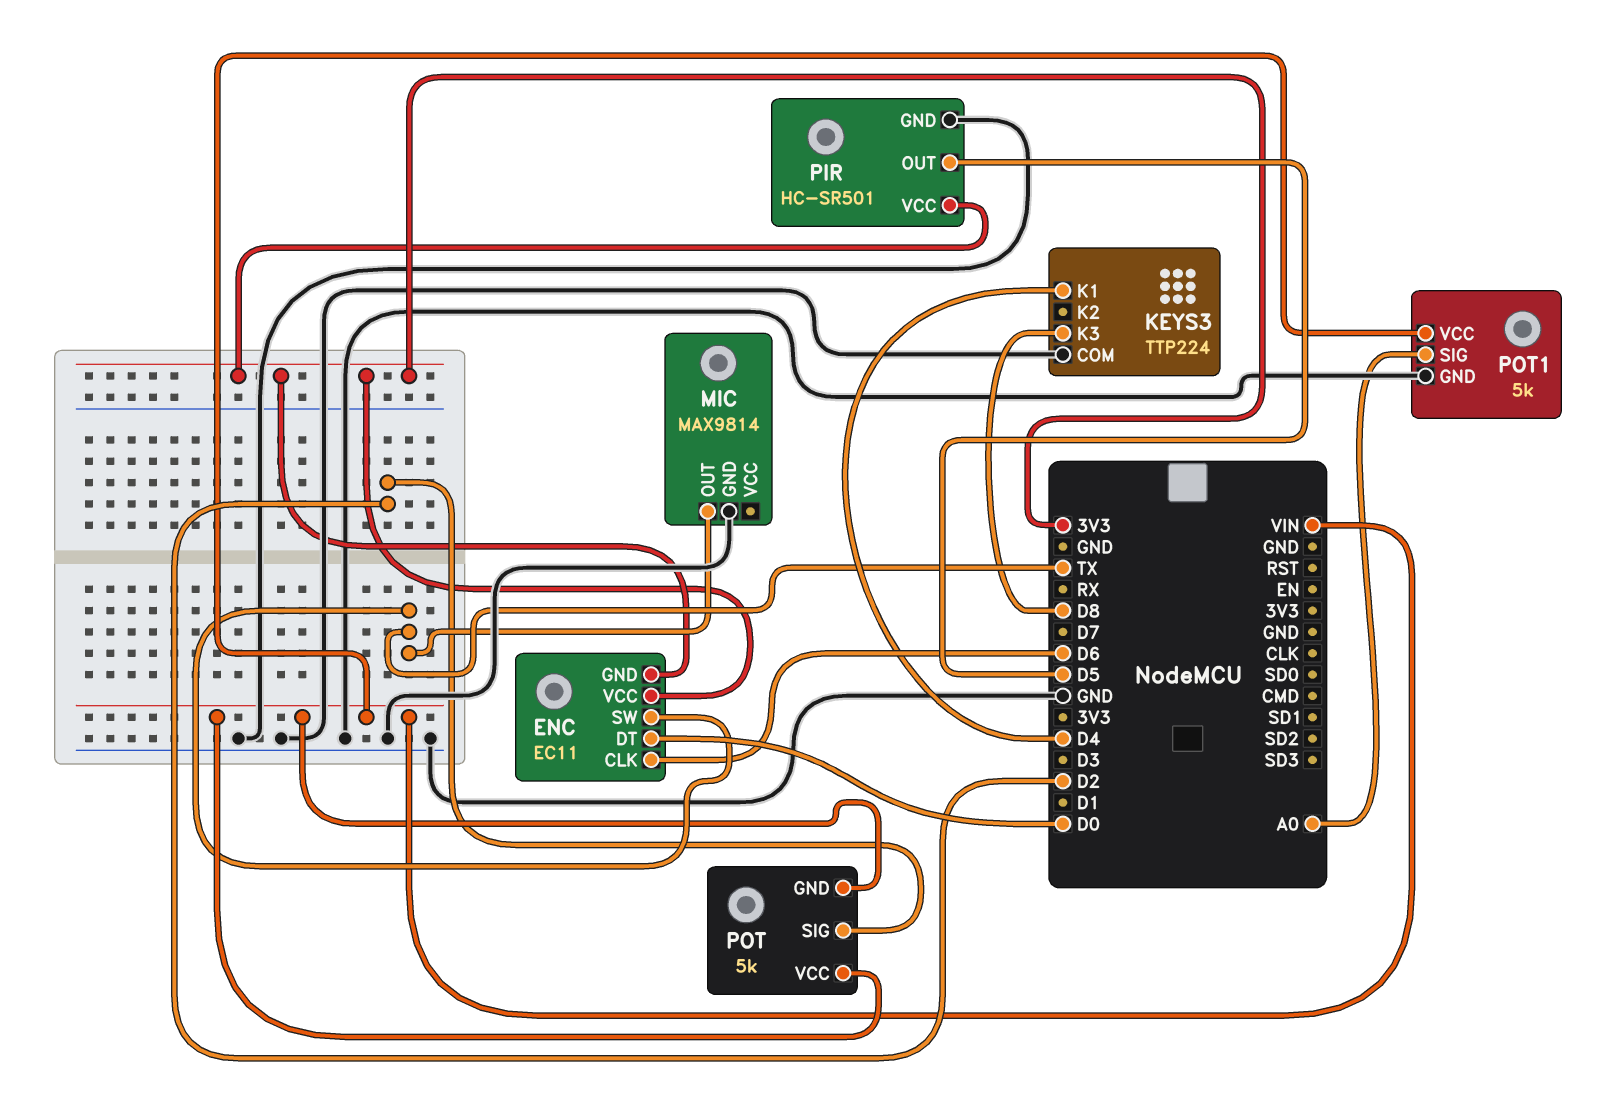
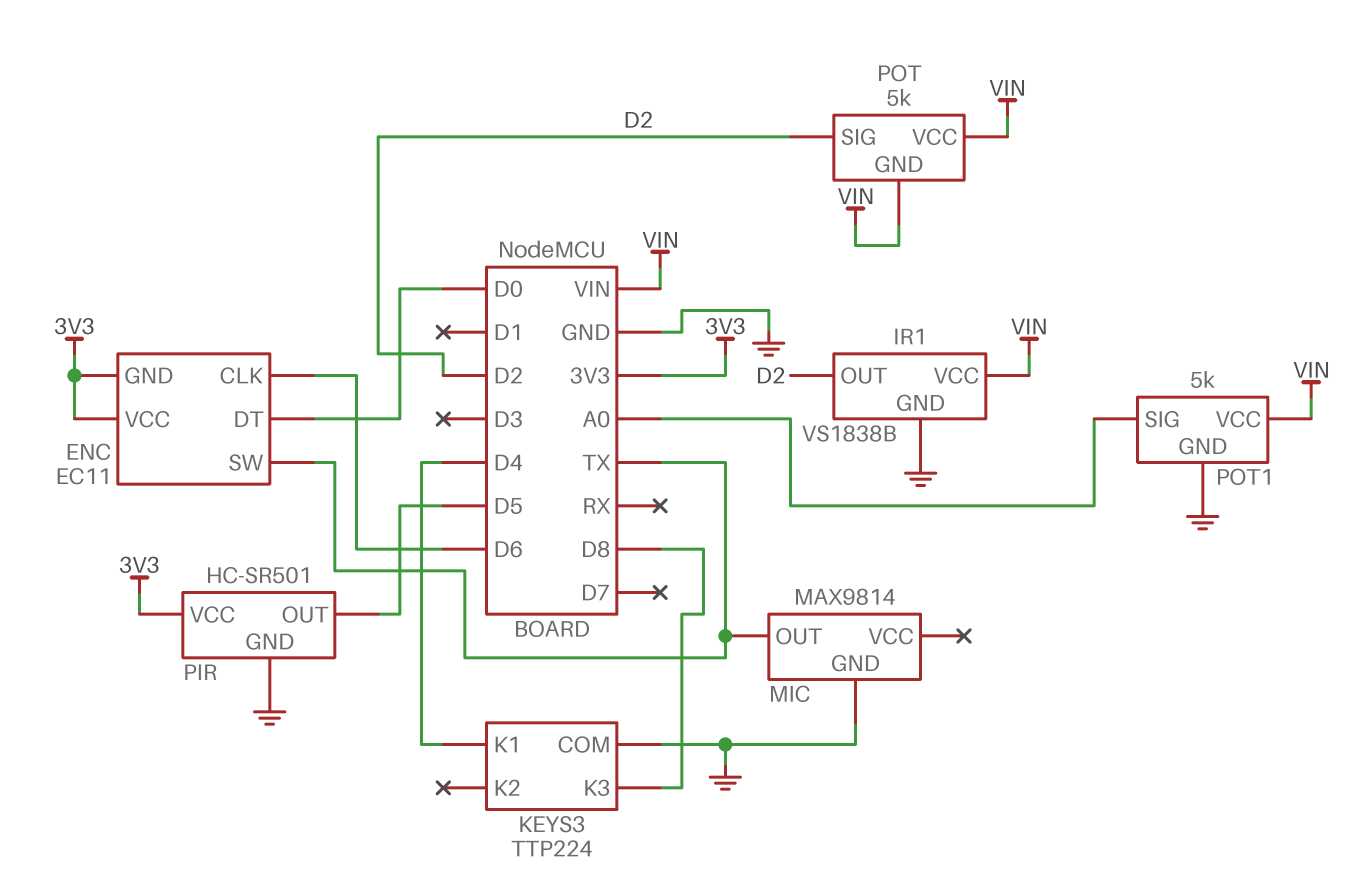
IR1: none -> VS1838B
IR1 pin GND: none -> GND
IR1 pin OUT: none -> D2
IR1 pin VCC: none -> VIN

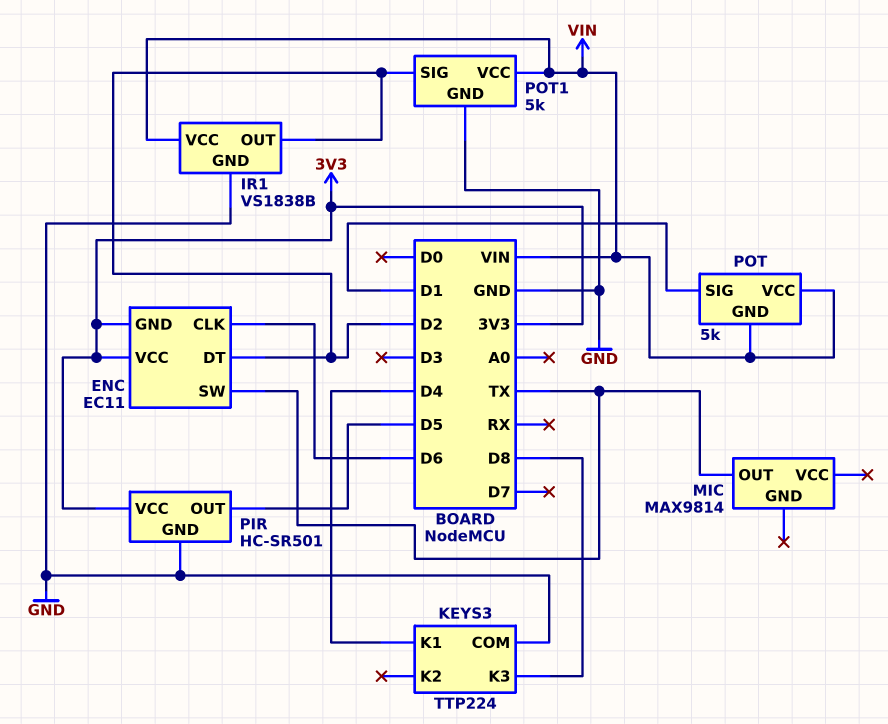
ENC pin DT: D0 -> D2
MIC pin GND: GND -> none
POT pin SIG: D2 -> D1
POT1 pin SIG: A0 -> D2

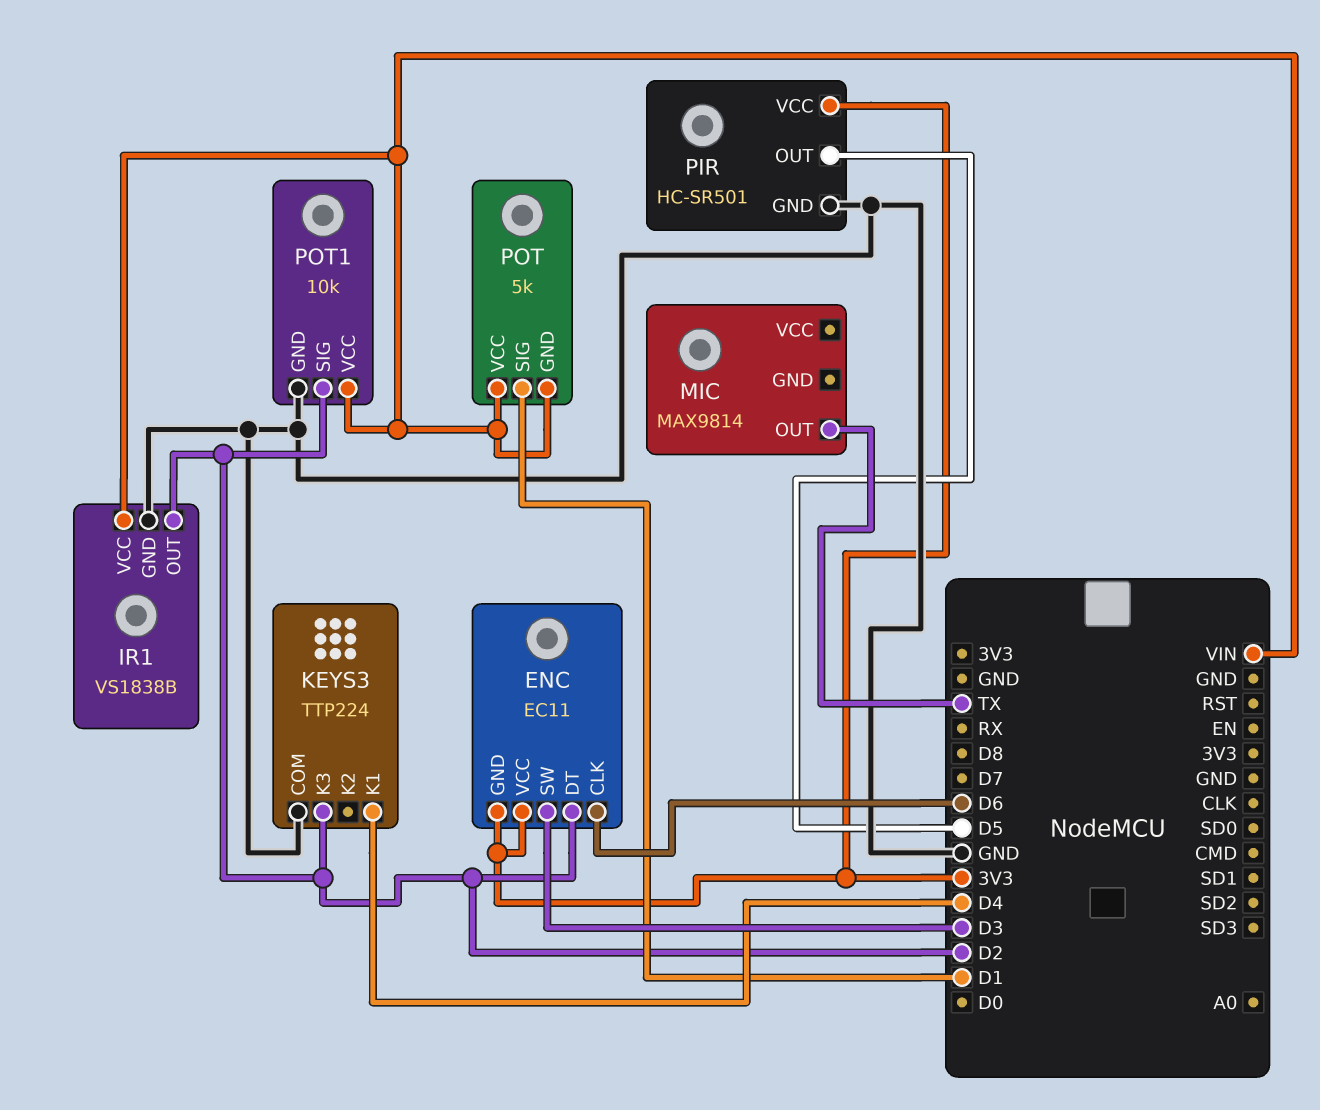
ENC pin SW: TX -> D3
KEYS3 pin K3: D8 -> D2
POT1: 5k -> 10k

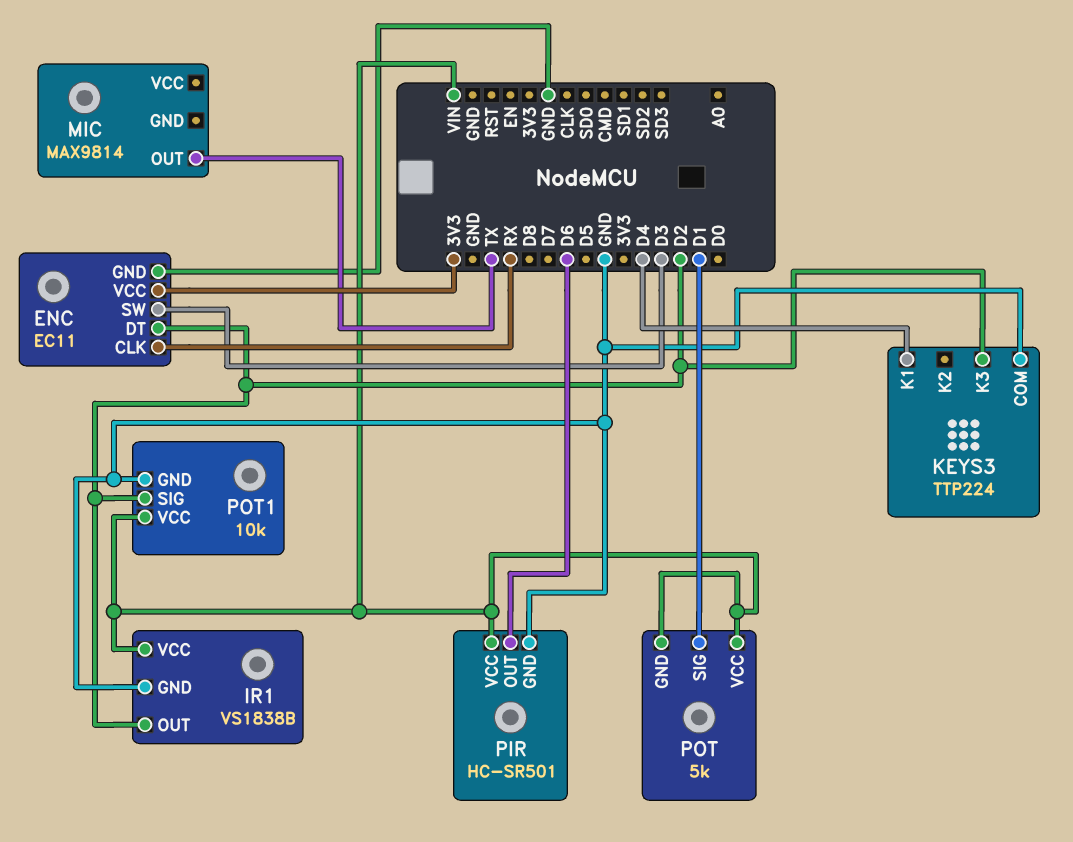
ENC pin CLK: D6 -> RX
ENC pin GND: 3V3 -> GND
PIR pin OUT: D5 -> D6
PIR pin VCC: 3V3 -> VIN

